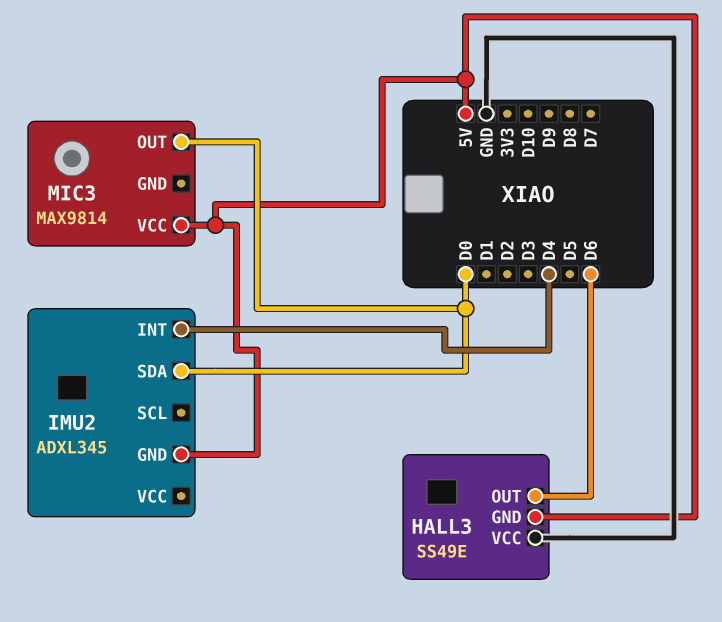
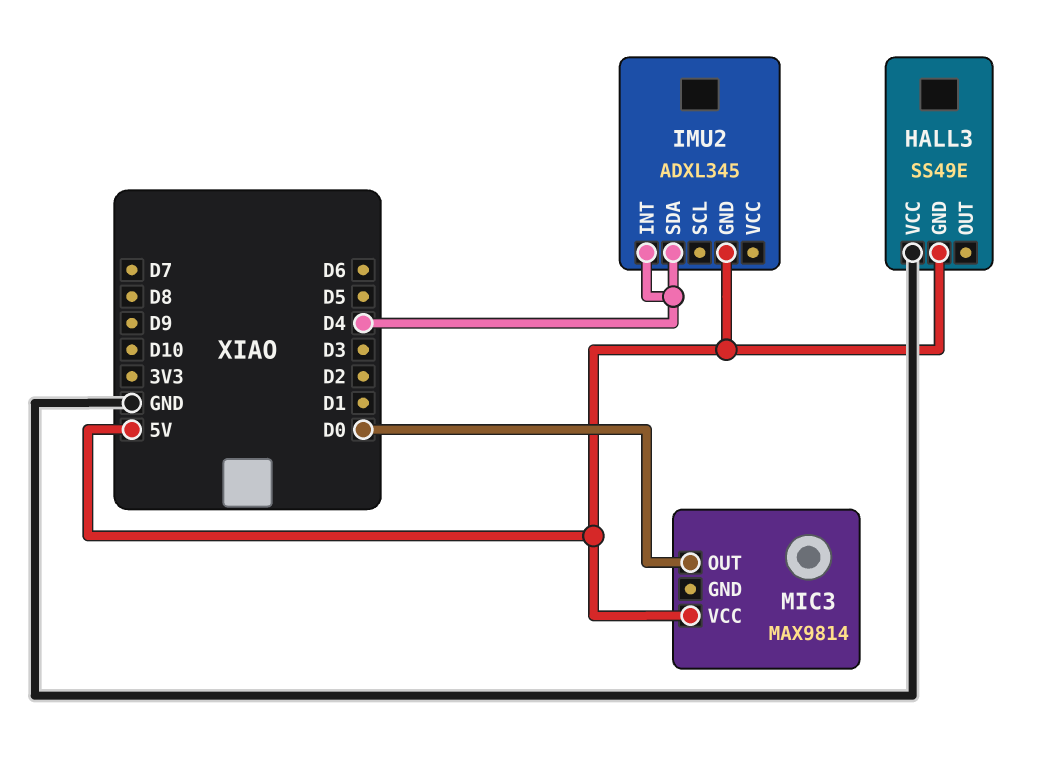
HALL3 pin OUT: D6 -> none
IMU2 pin SDA: D0 -> D4

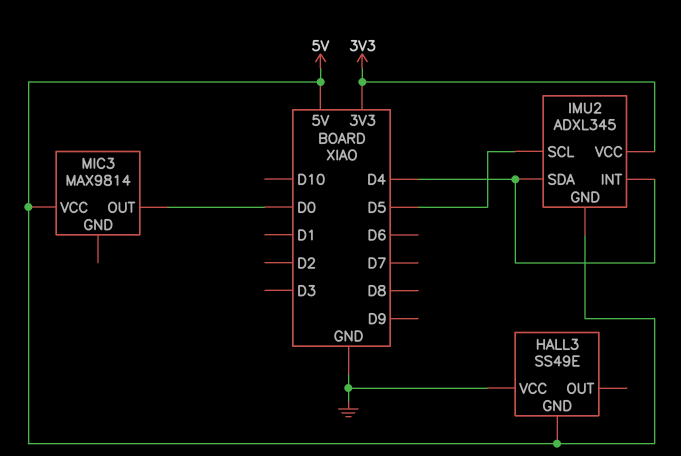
IMU2 pin SCL: none -> D5
IMU2 pin VCC: none -> 3V3

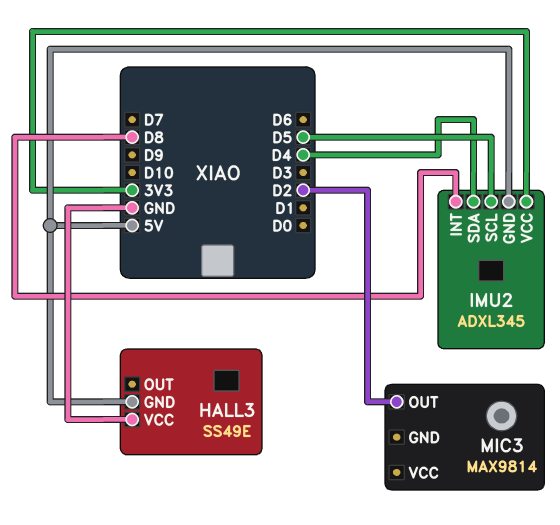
IMU2 pin INT: D4 -> D8
MIC3 pin OUT: D0 -> D2
MIC3 pin VCC: 5V -> none

